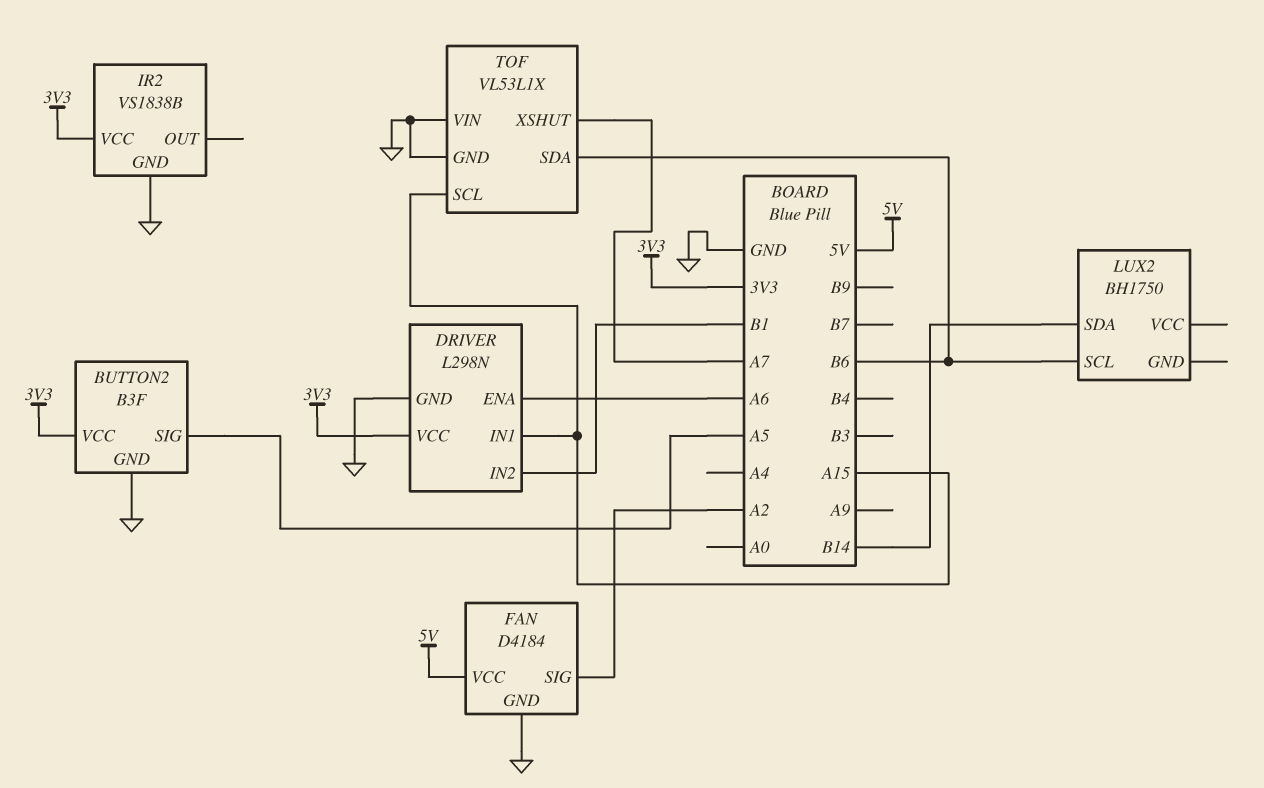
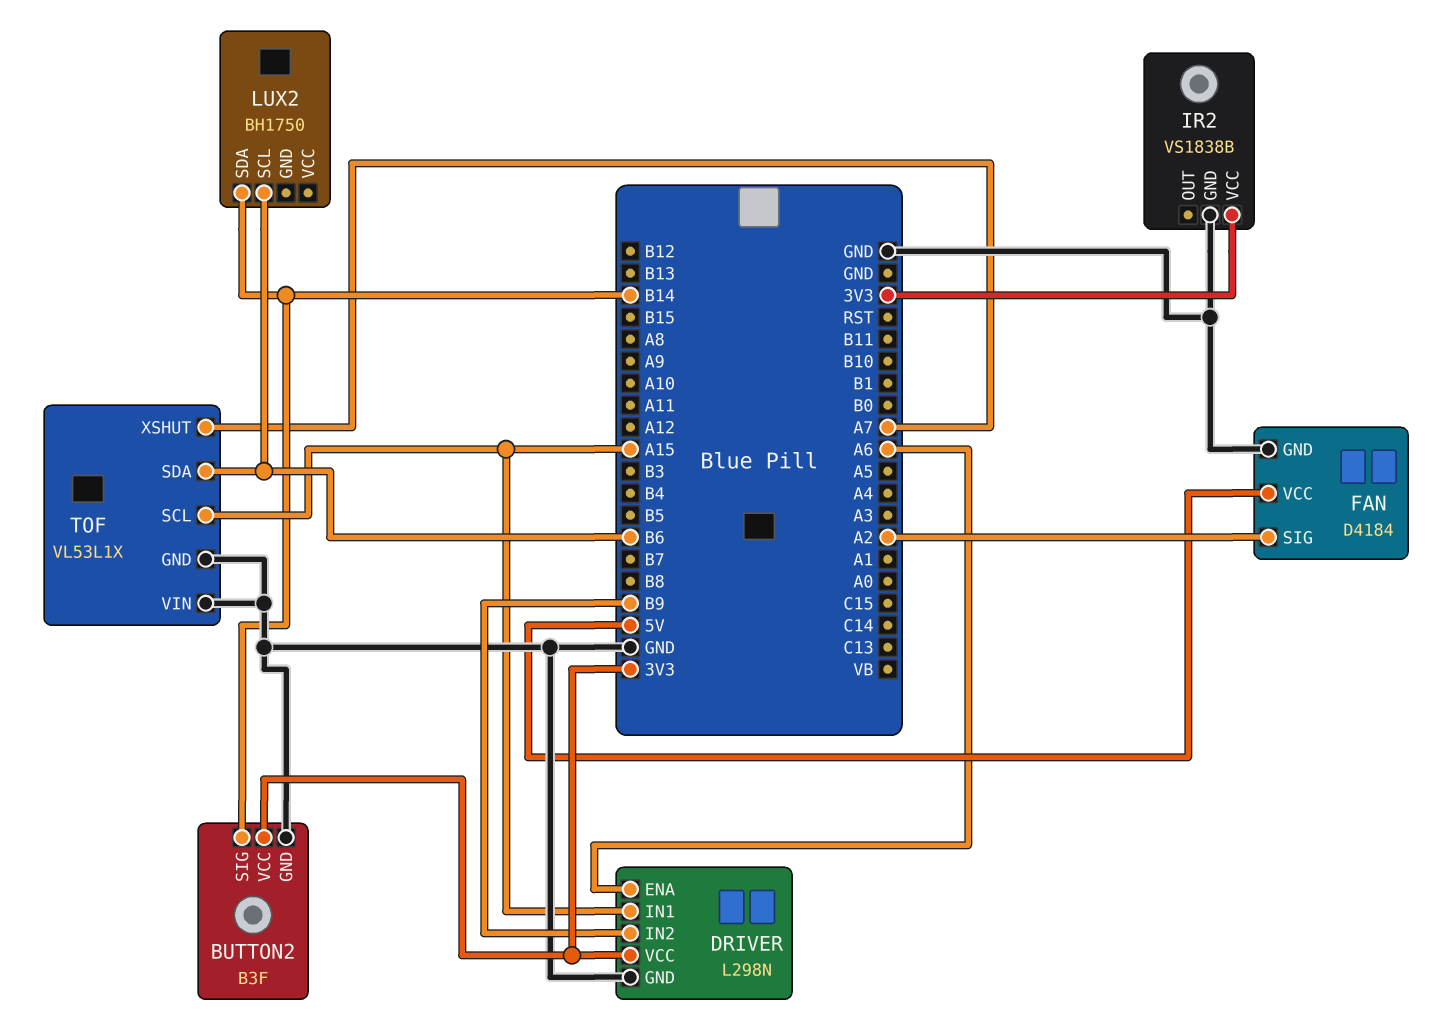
BUTTON2 pin SIG: A5 -> B14
DRIVER pin IN2: B1 -> B9

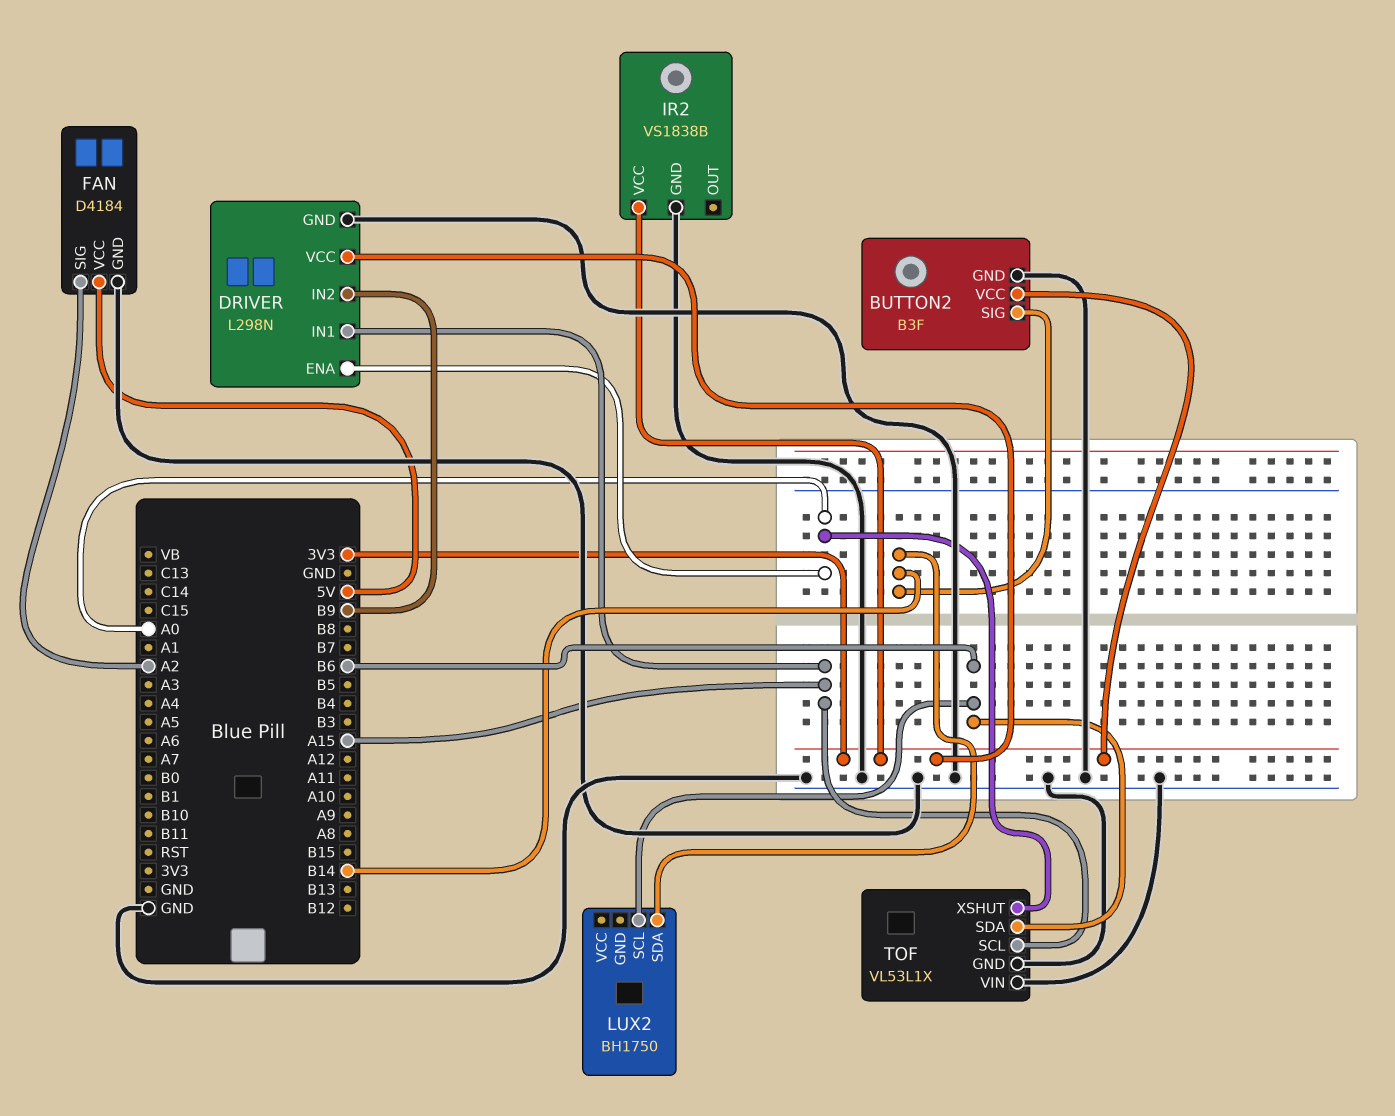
DRIVER pin ENA: A6 -> A0
TOF pin XSHUT: A7 -> A0

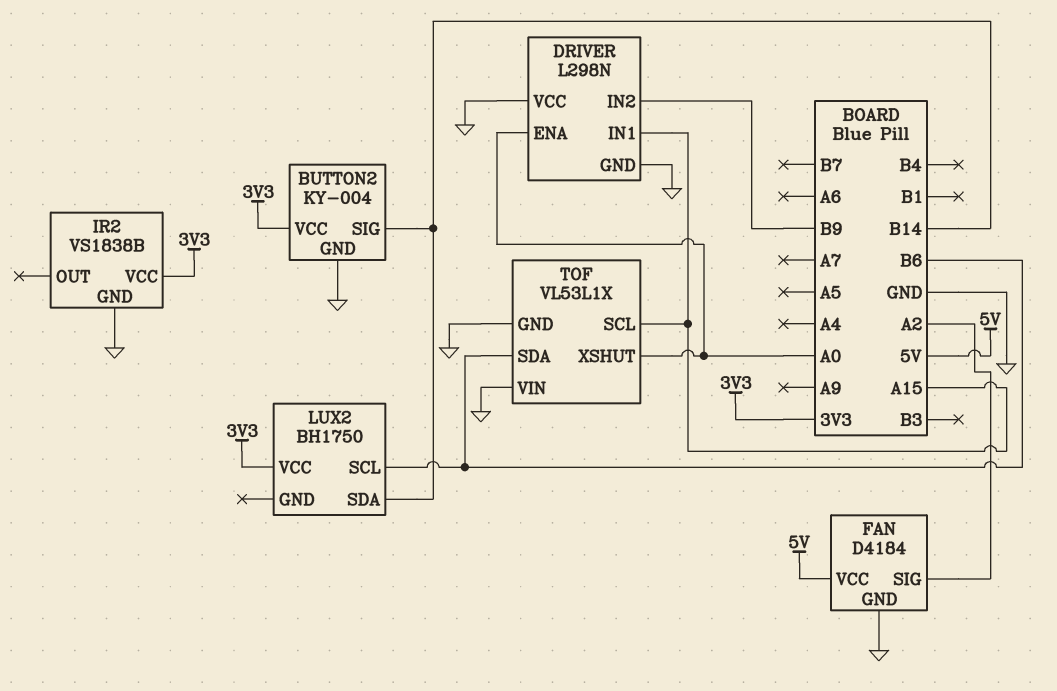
BUTTON2: B3F -> KY-004
DRIVER pin VCC: 3V3 -> GND
LUX2 pin VCC: none -> 3V3

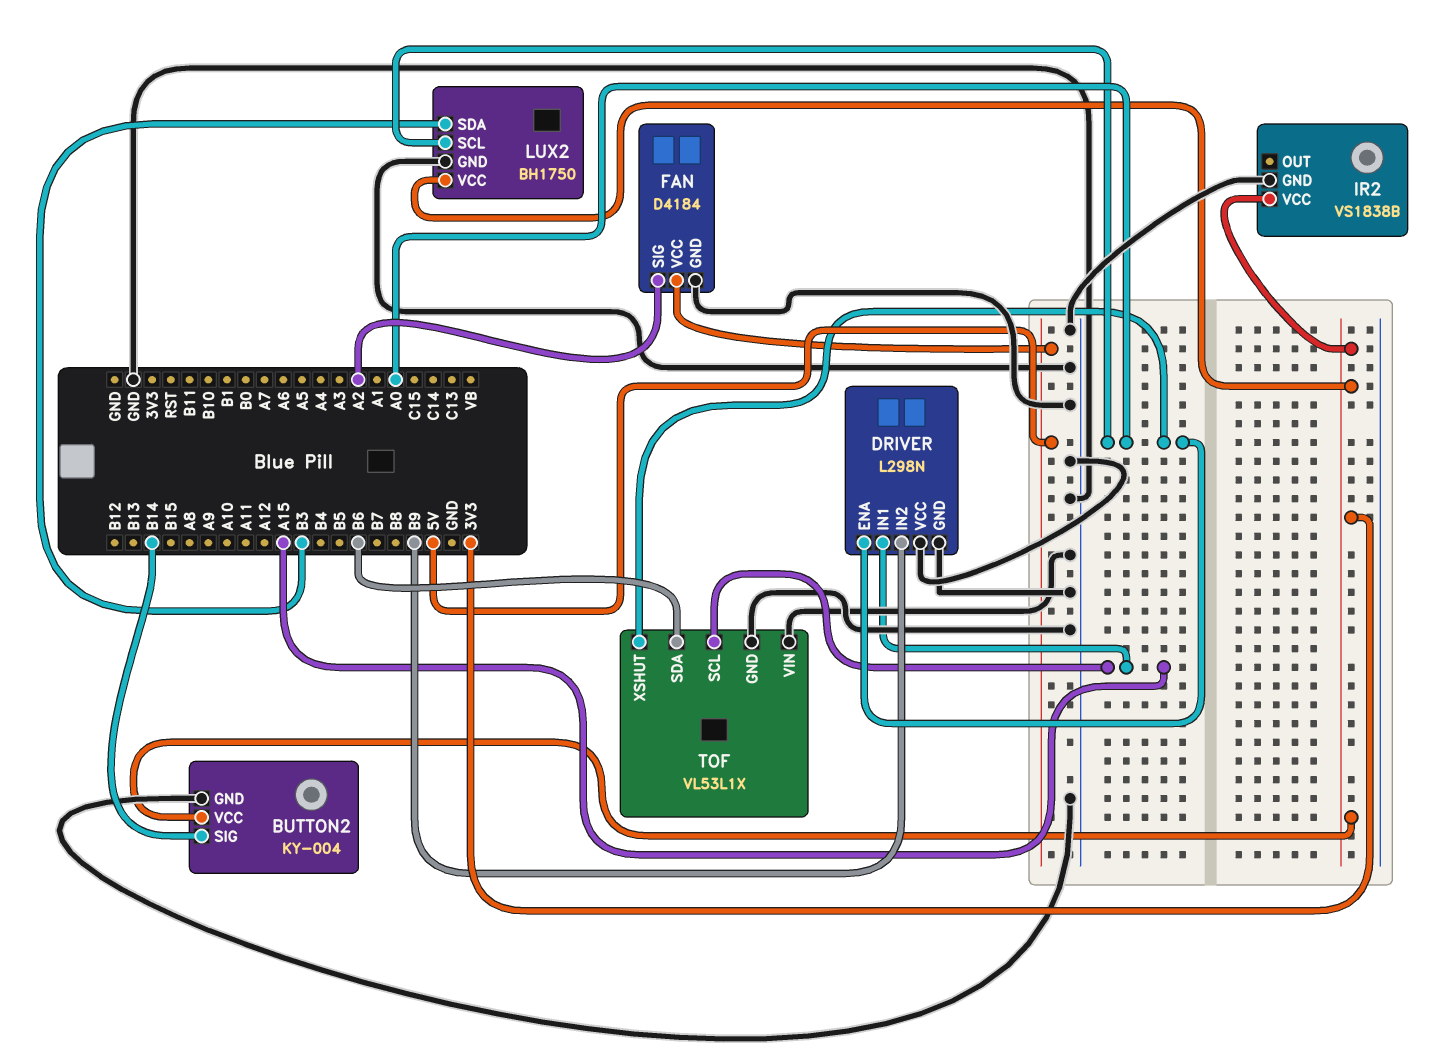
LUX2 pin GND: none -> GND
LUX2 pin SCL: B6 -> A0
LUX2 pin SDA: B14 -> B3

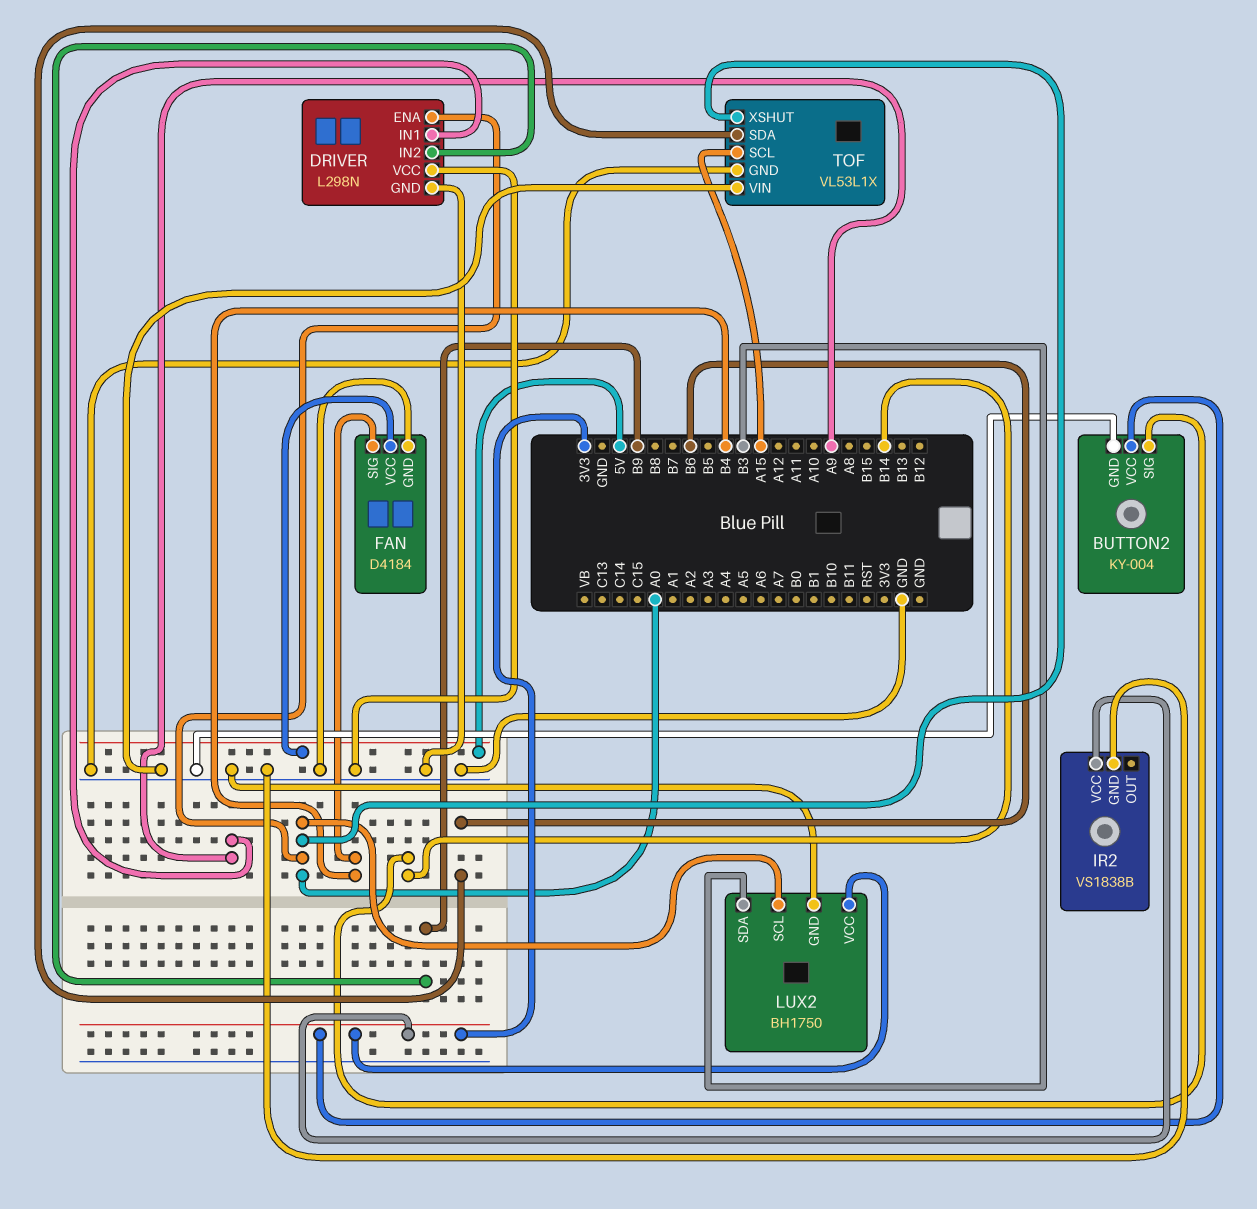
DRIVER pin IN1: A15 -> A9
FAN pin SIG: A2 -> B4

